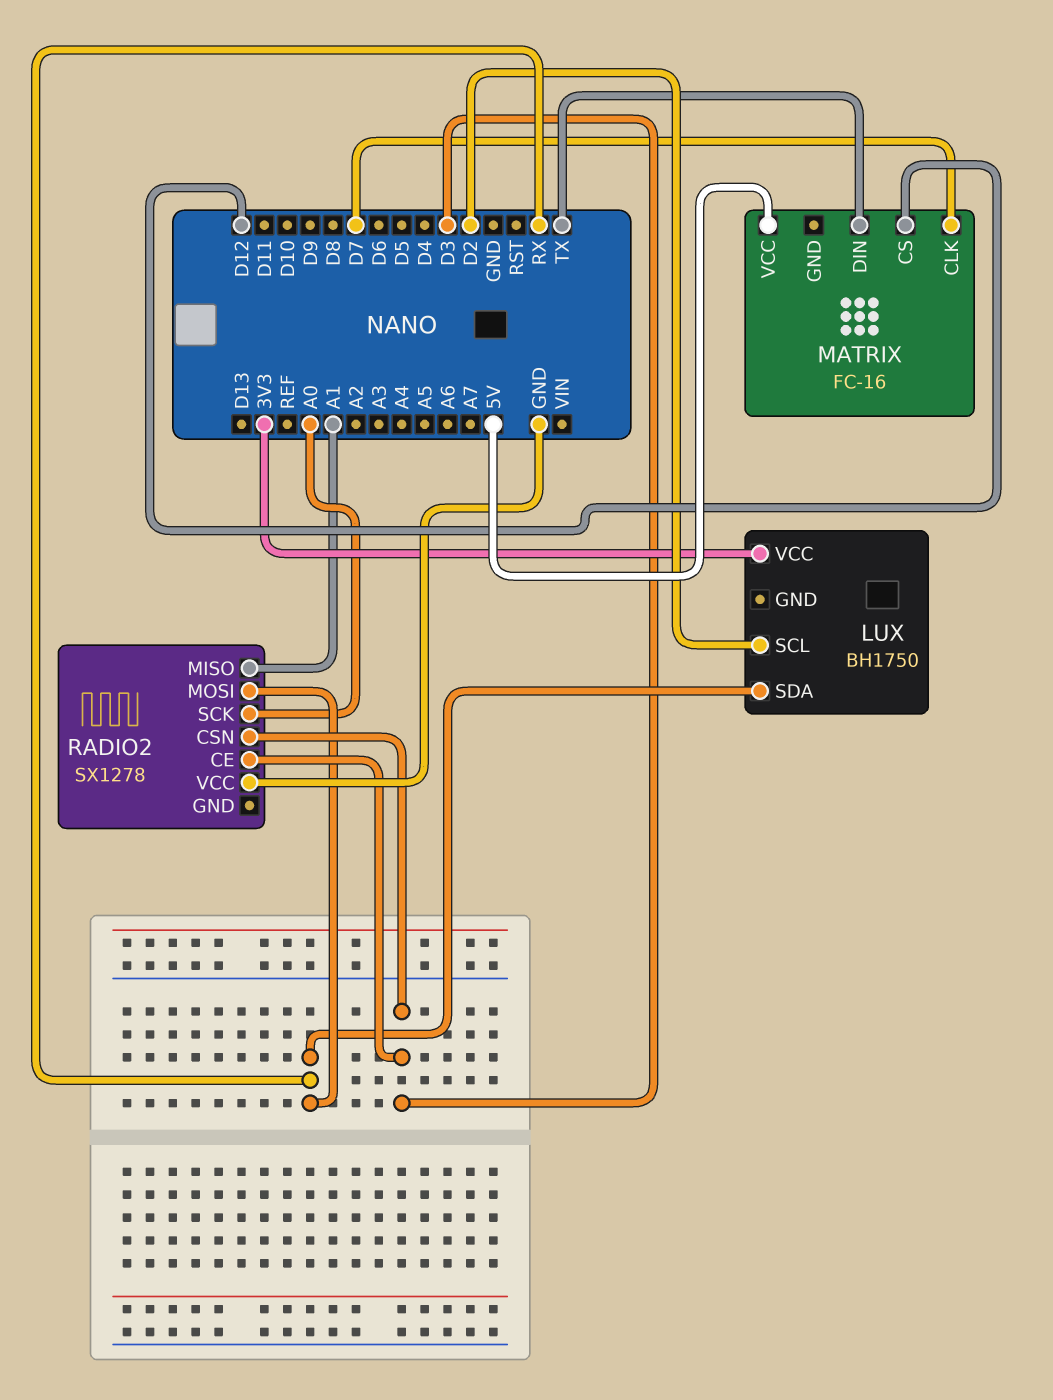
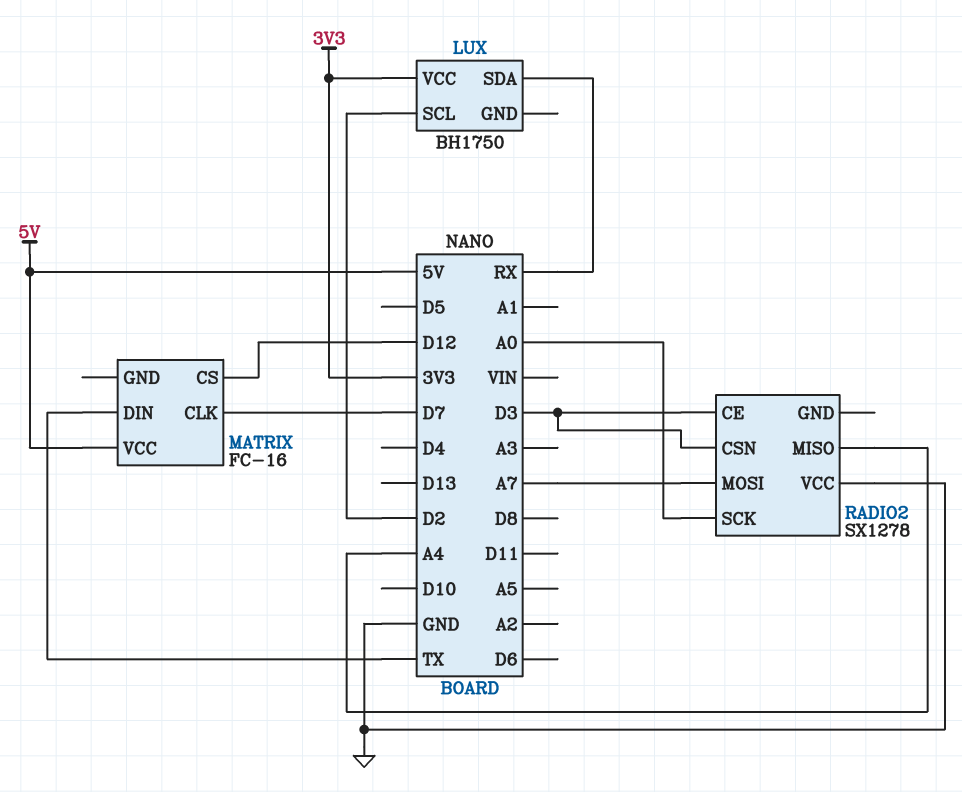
RADIO2 pin MISO: A1 -> A4
RADIO2 pin MOSI: RX -> A7

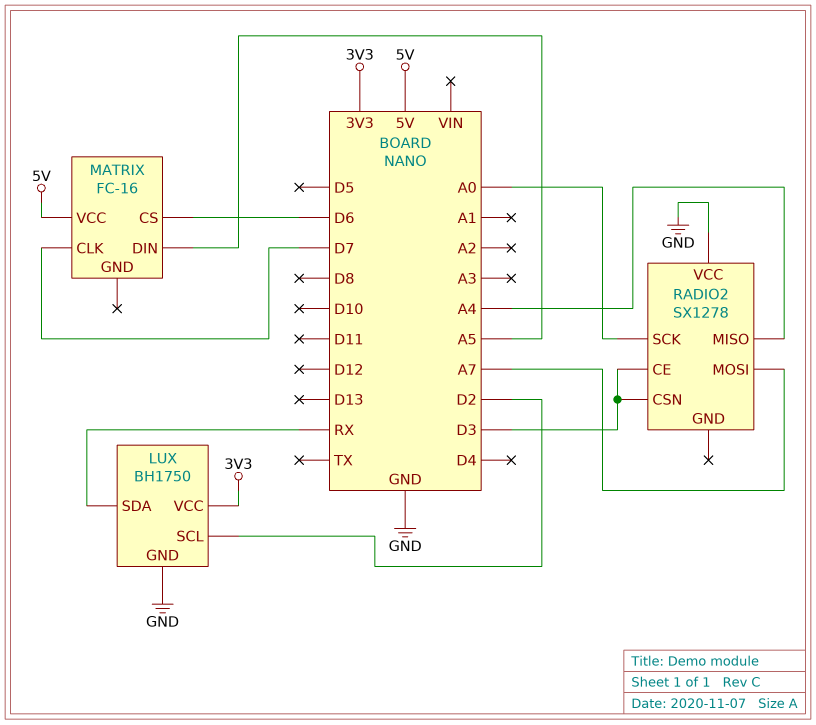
LUX pin GND: none -> GND
MATRIX pin CS: D12 -> D6
MATRIX pin DIN: TX -> A5

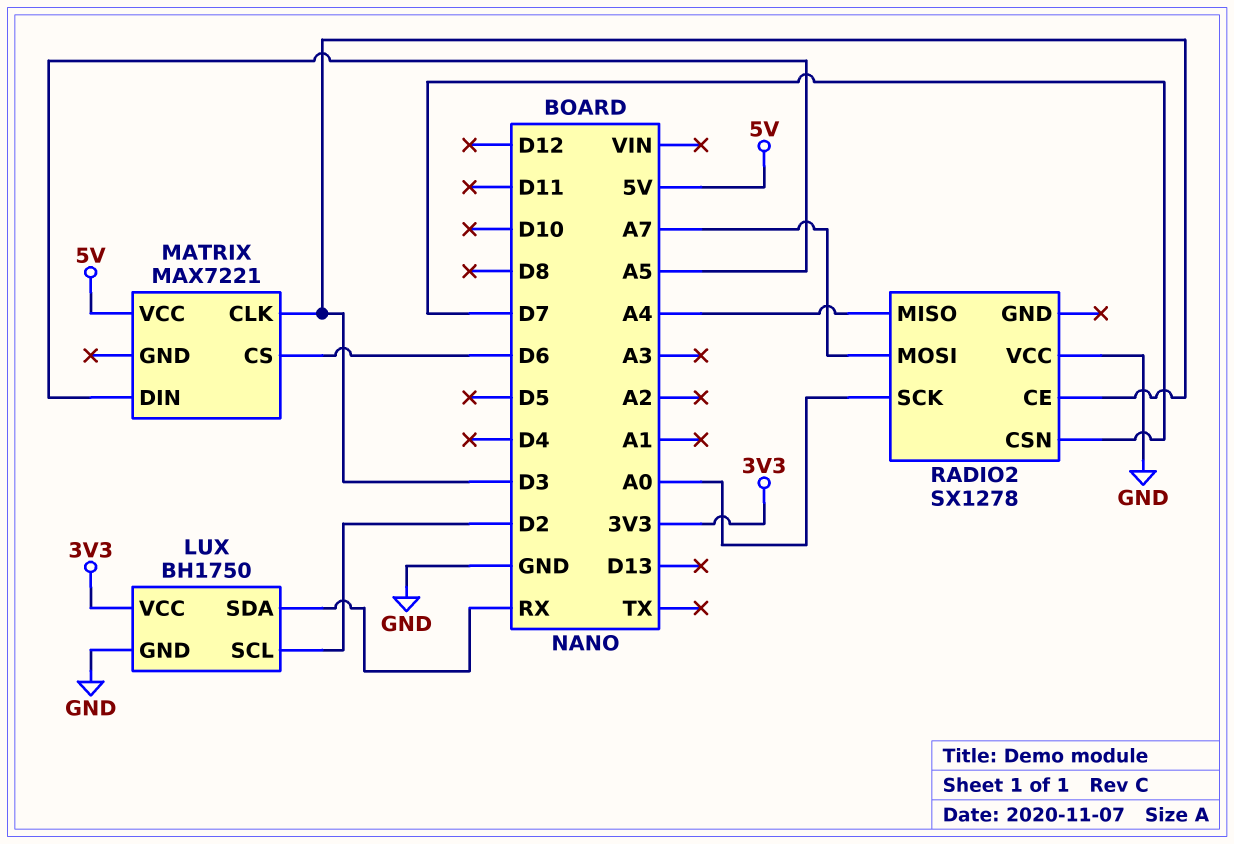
MATRIX: FC-16 -> MAX7221
MATRIX pin CLK: D7 -> D3
RADIO2 pin CSN: D3 -> D7

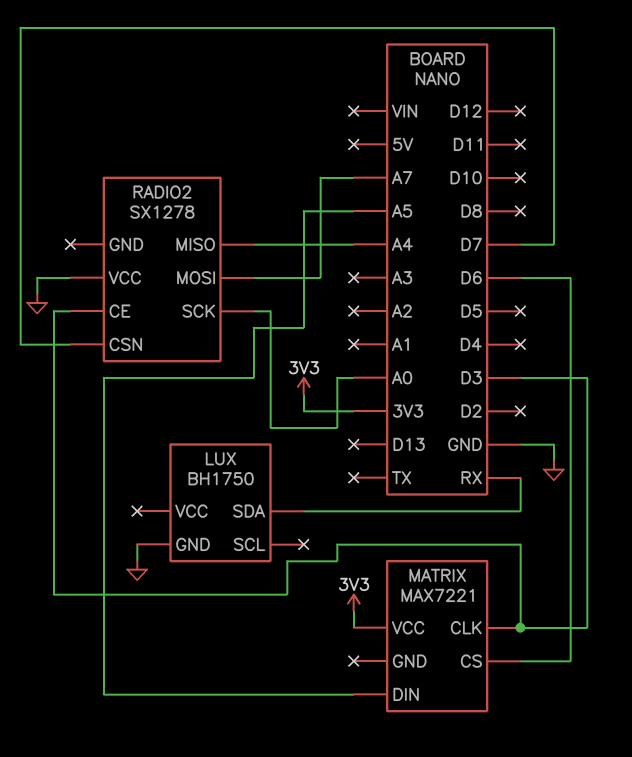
LUX pin SCL: D2 -> none
LUX pin VCC: 3V3 -> none
MATRIX pin VCC: 5V -> 3V3

